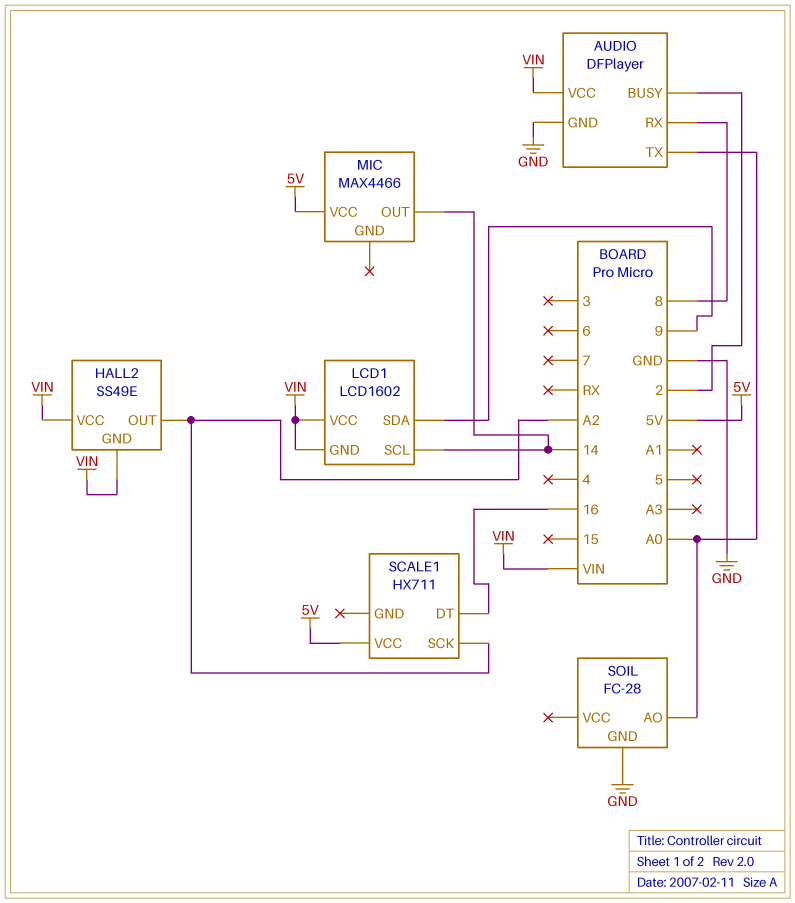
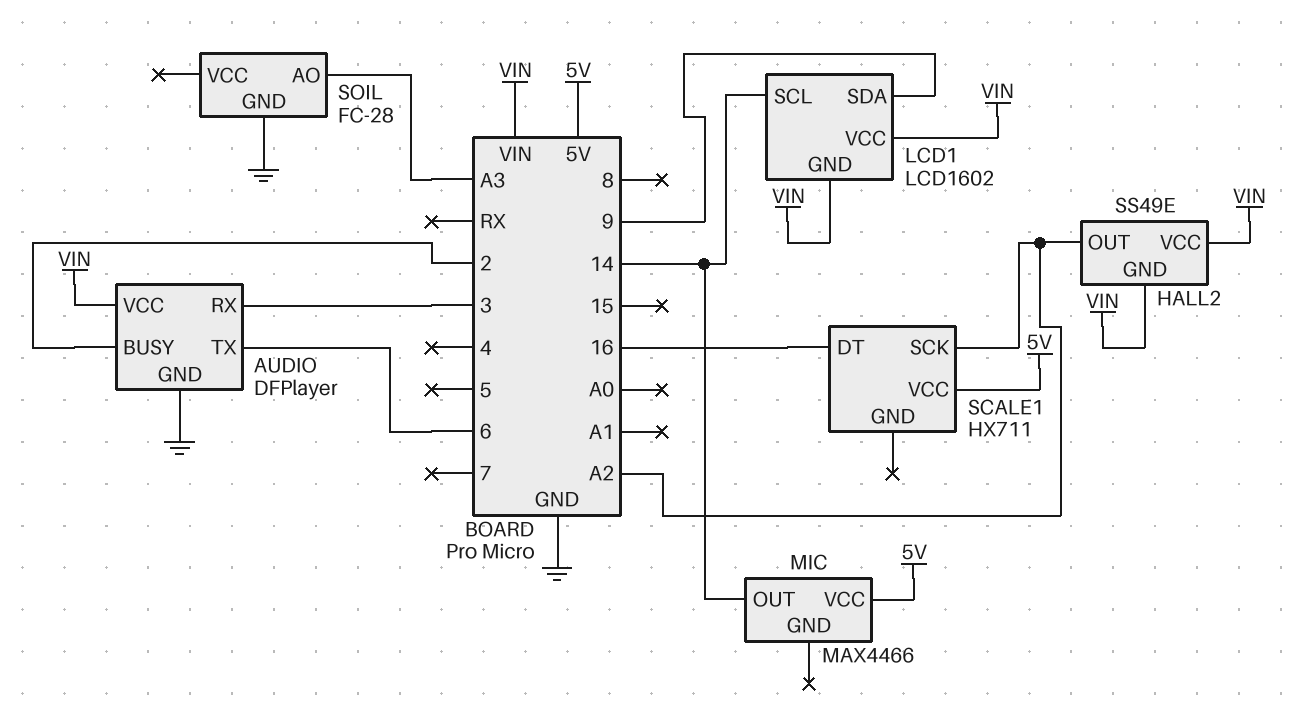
AUDIO pin RX: 8 -> 3
AUDIO pin TX: A0 -> 6
SOIL pin AO: A0 -> A3

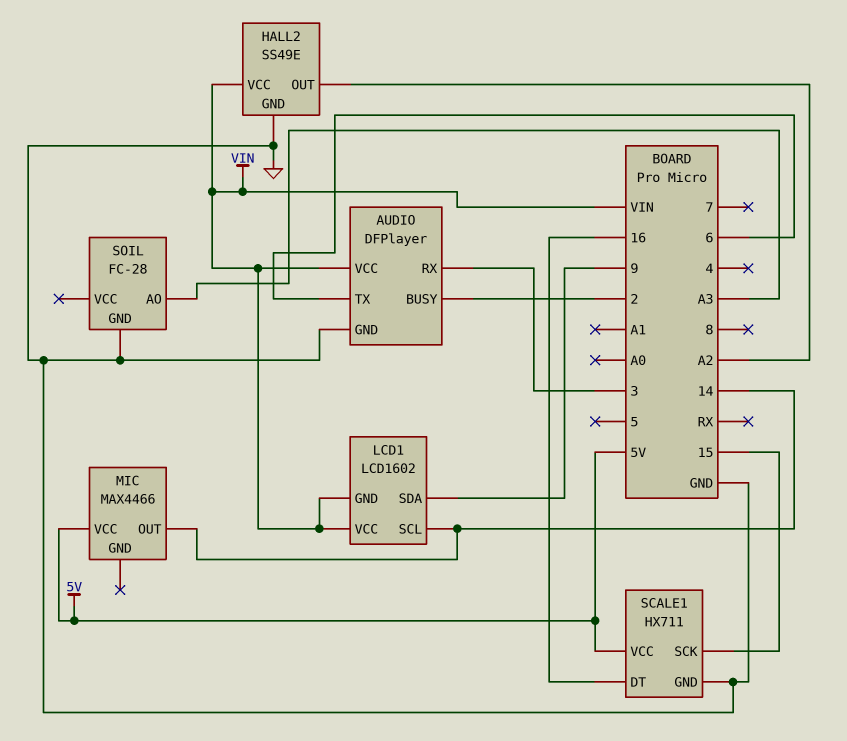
HALL2 pin GND: VIN -> GND
SCALE1 pin GND: none -> GND
SCALE1 pin SCK: A2 -> 15

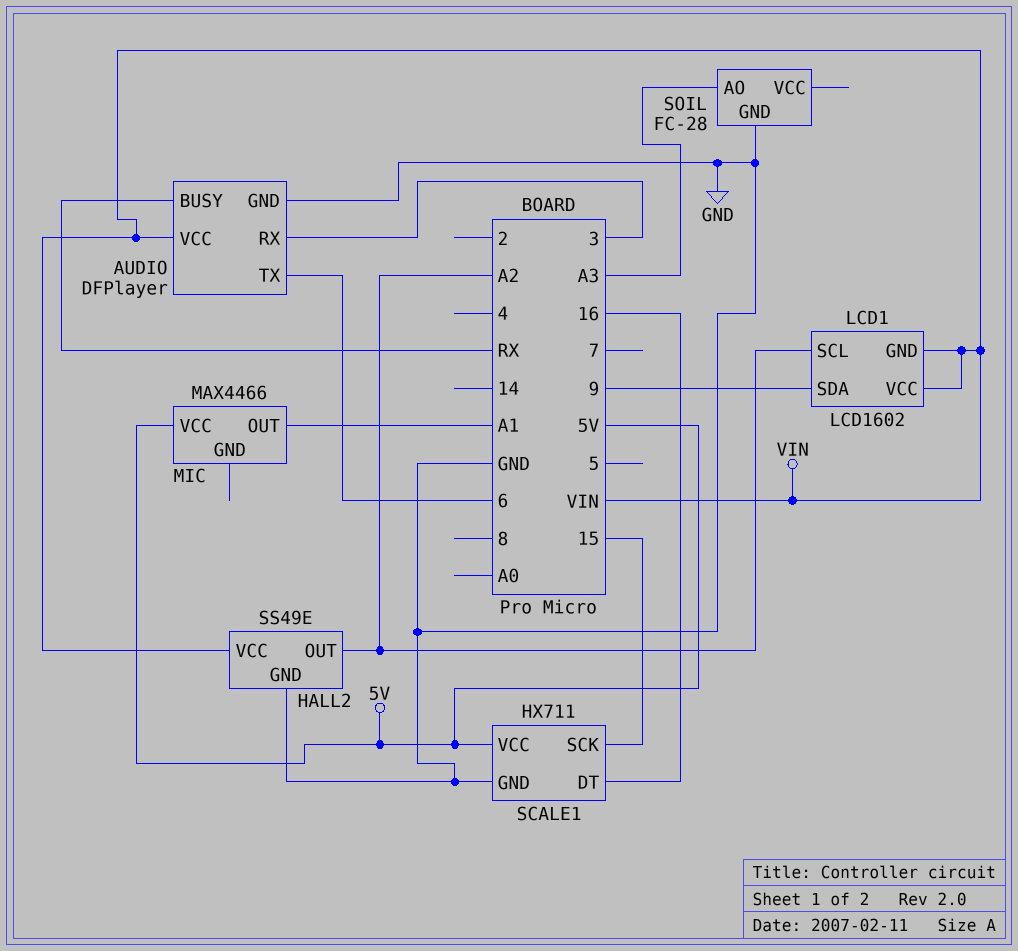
AUDIO pin BUSY: 2 -> RX
LCD1 pin SCL: 14 -> A2
MIC pin OUT: 14 -> A1

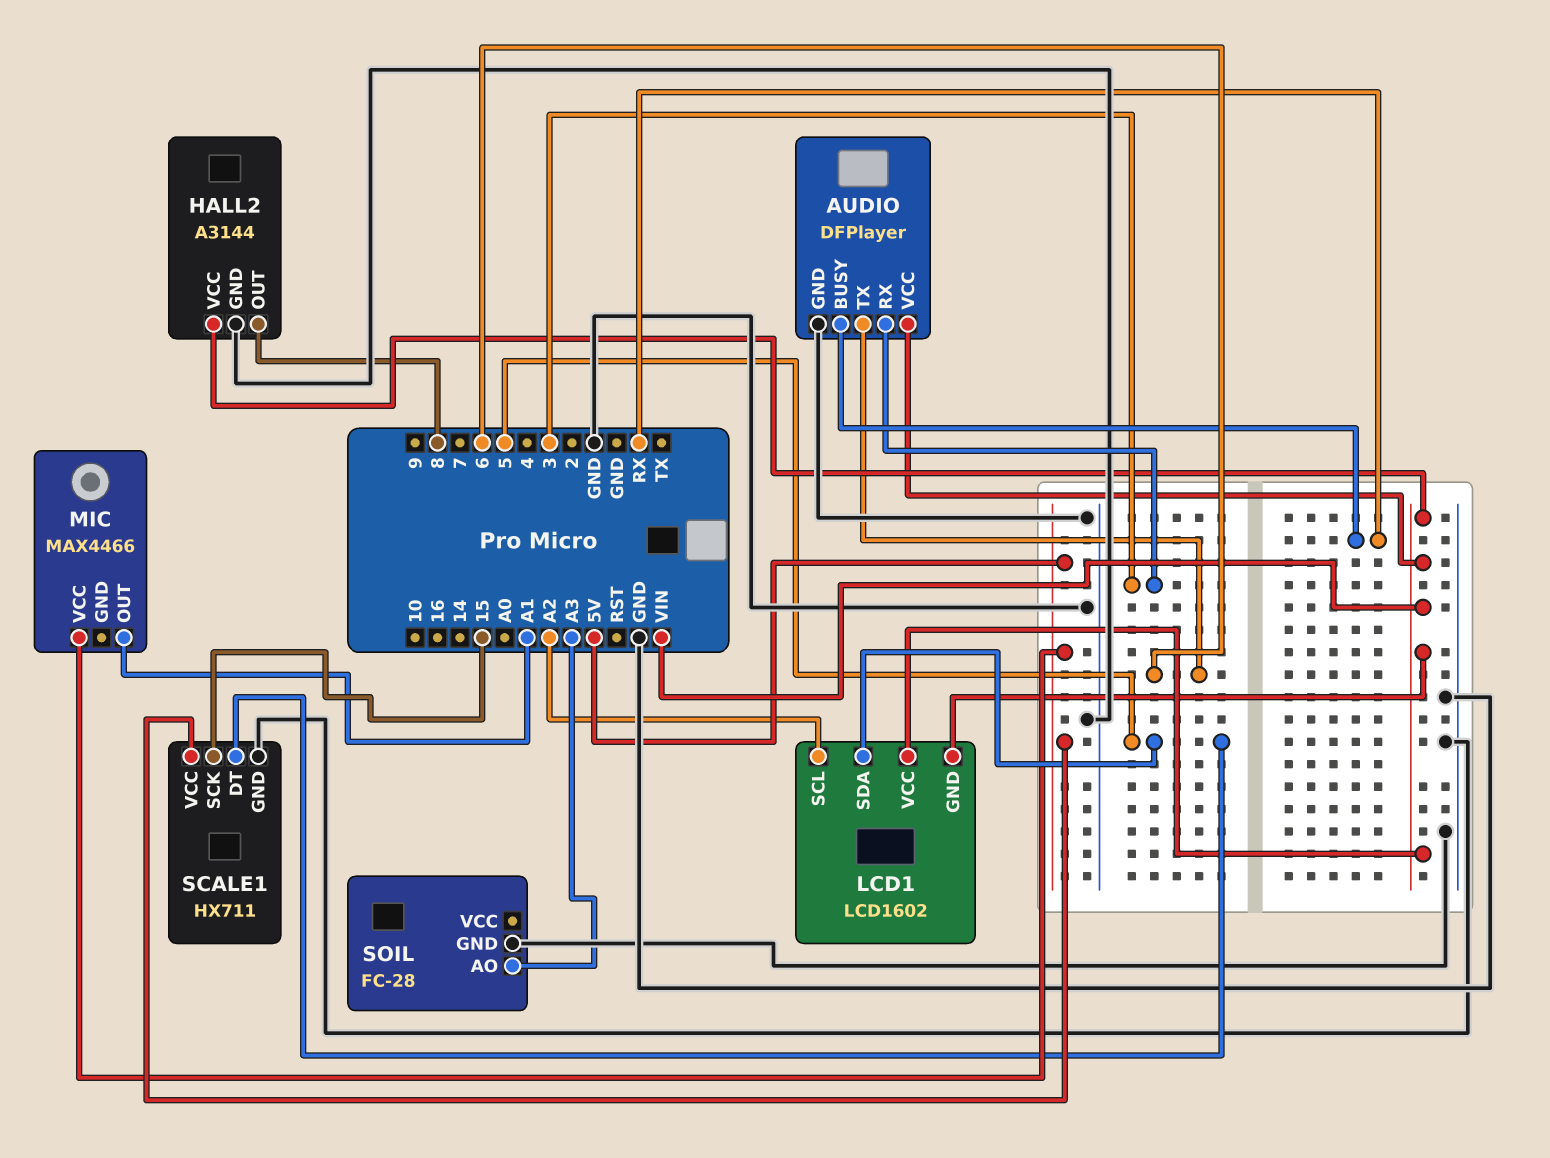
HALL2: SS49E -> A3144
HALL2 pin OUT: A2 -> 8
LCD1 pin SDA: 9 -> 5
SCALE1 pin DT: 16 -> 5

